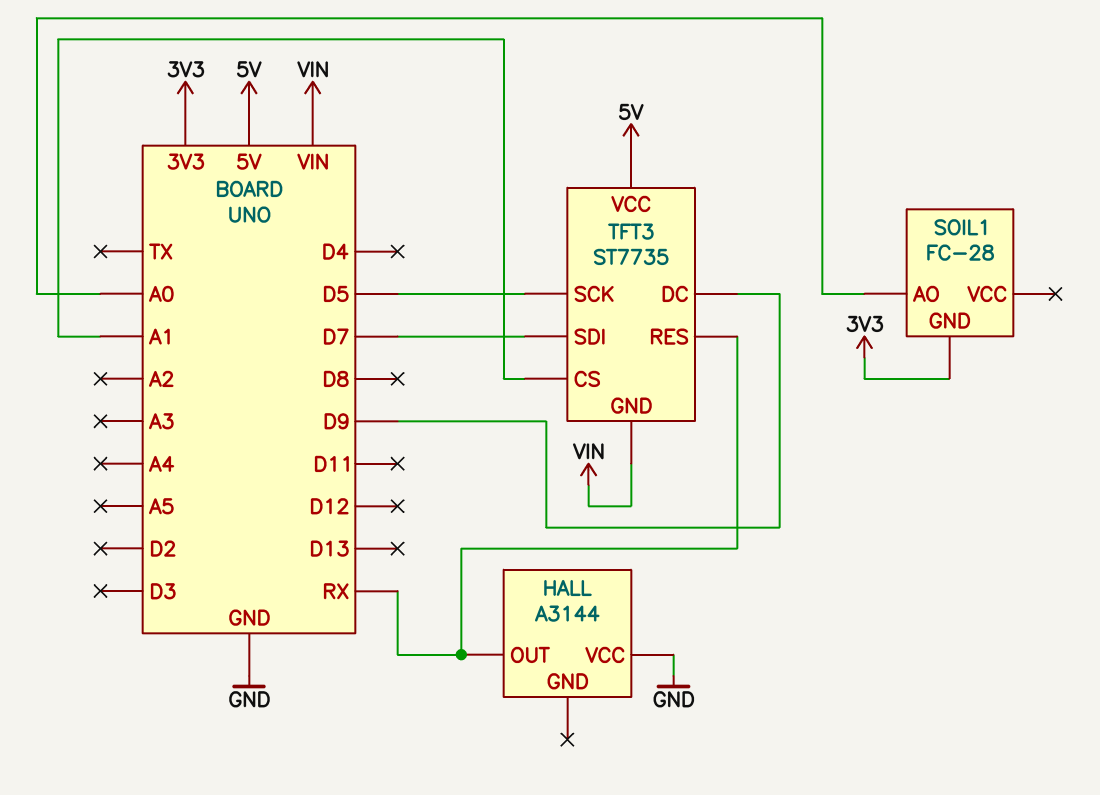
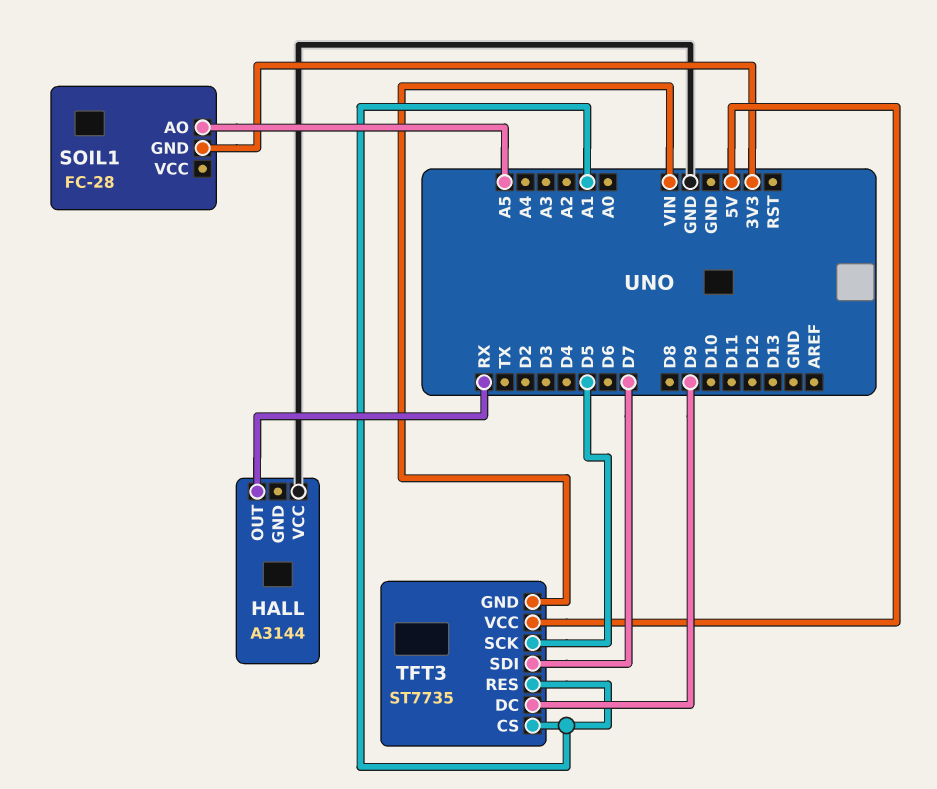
SOIL1 pin AO: A0 -> A5
TFT3 pin RES: RX -> A1

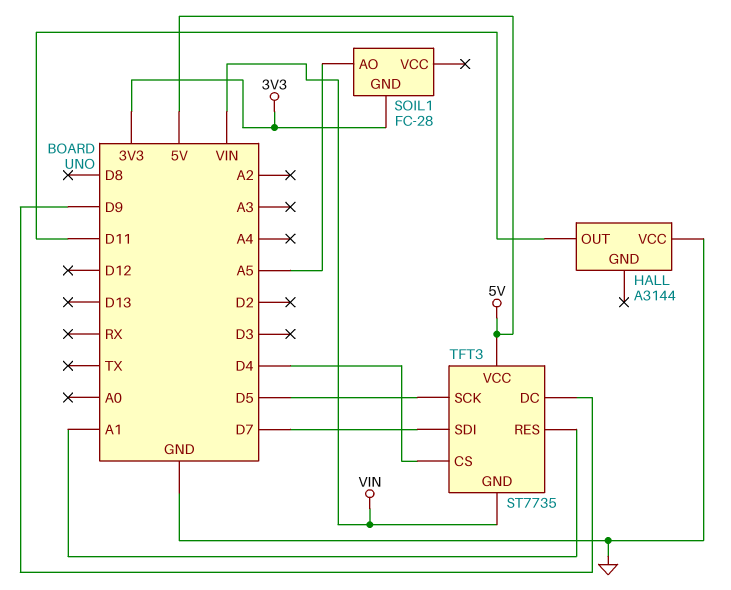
HALL pin OUT: RX -> D11
TFT3 pin CS: A1 -> D4

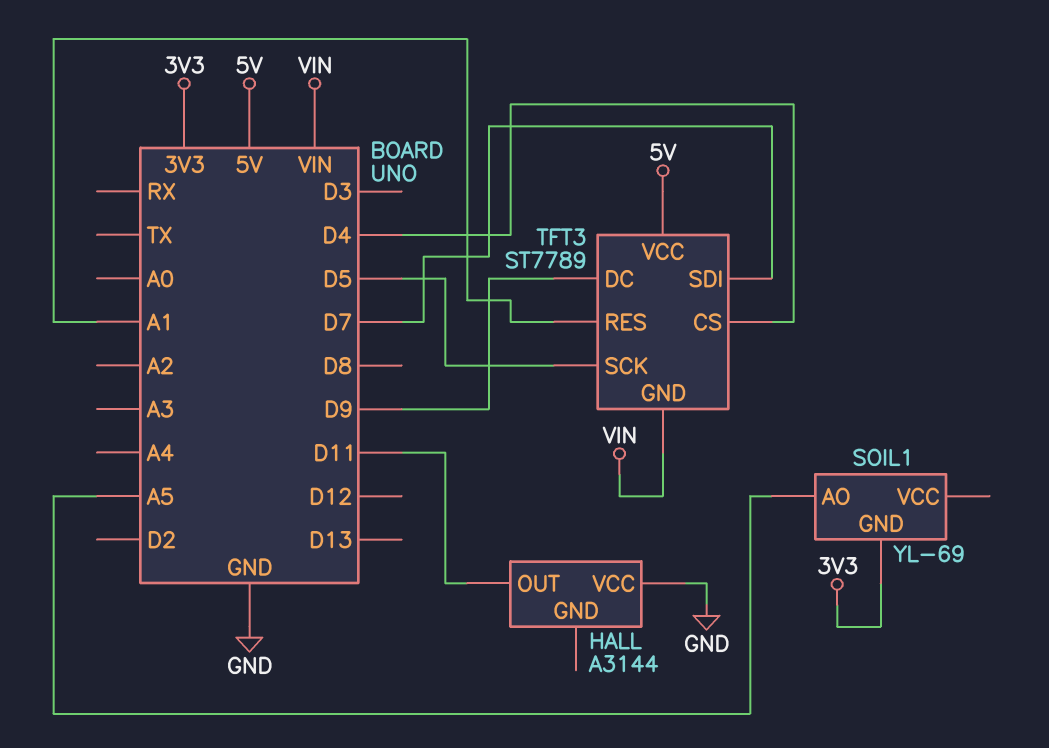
SOIL1: FC-28 -> YL-69
TFT3: ST7735 -> ST7789

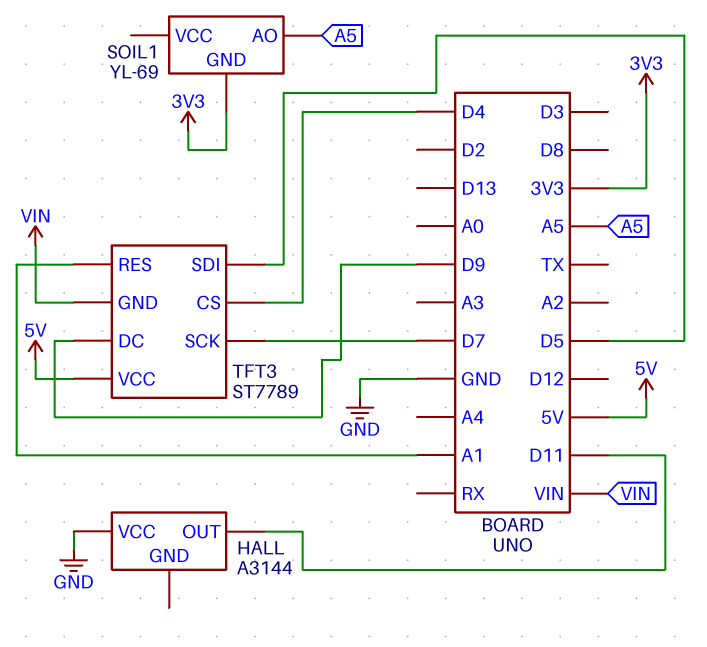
TFT3 pin SCK: D5 -> D7
TFT3 pin SDI: D7 -> D5

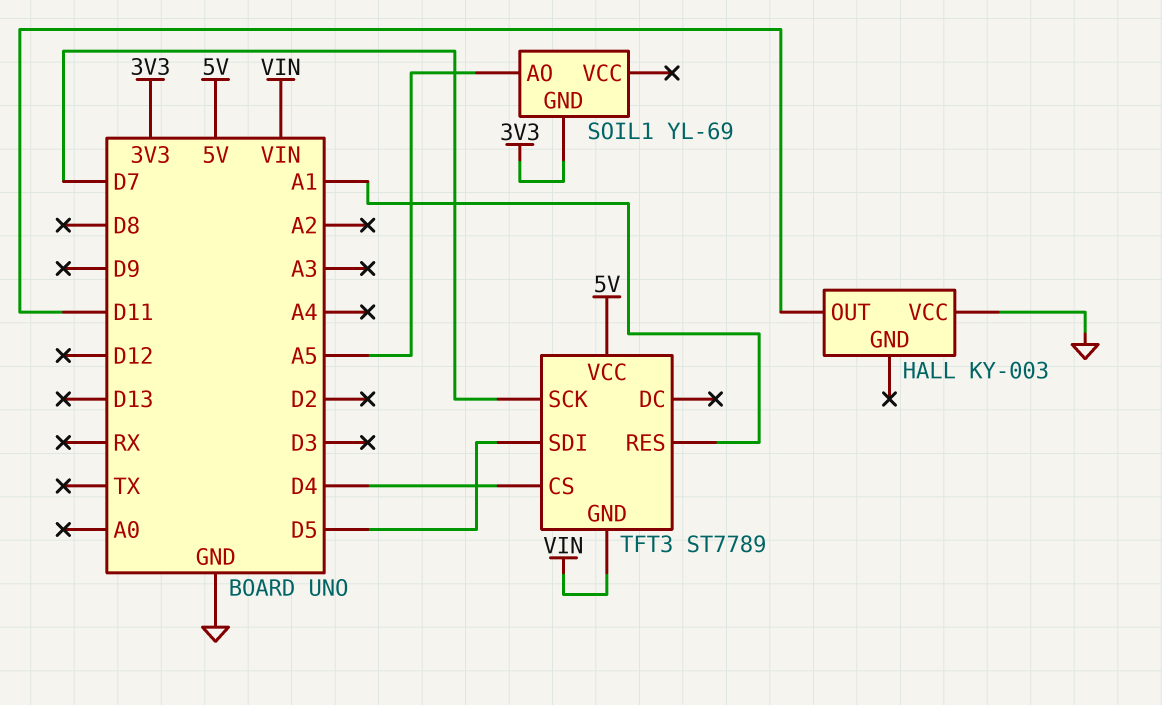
HALL: A3144 -> KY-003
TFT3 pin DC: D9 -> none

